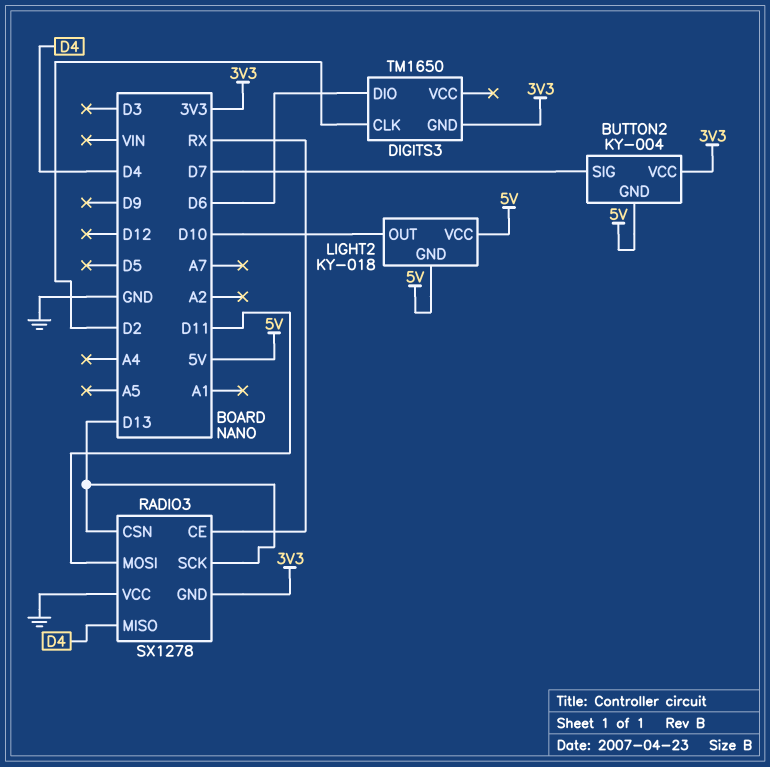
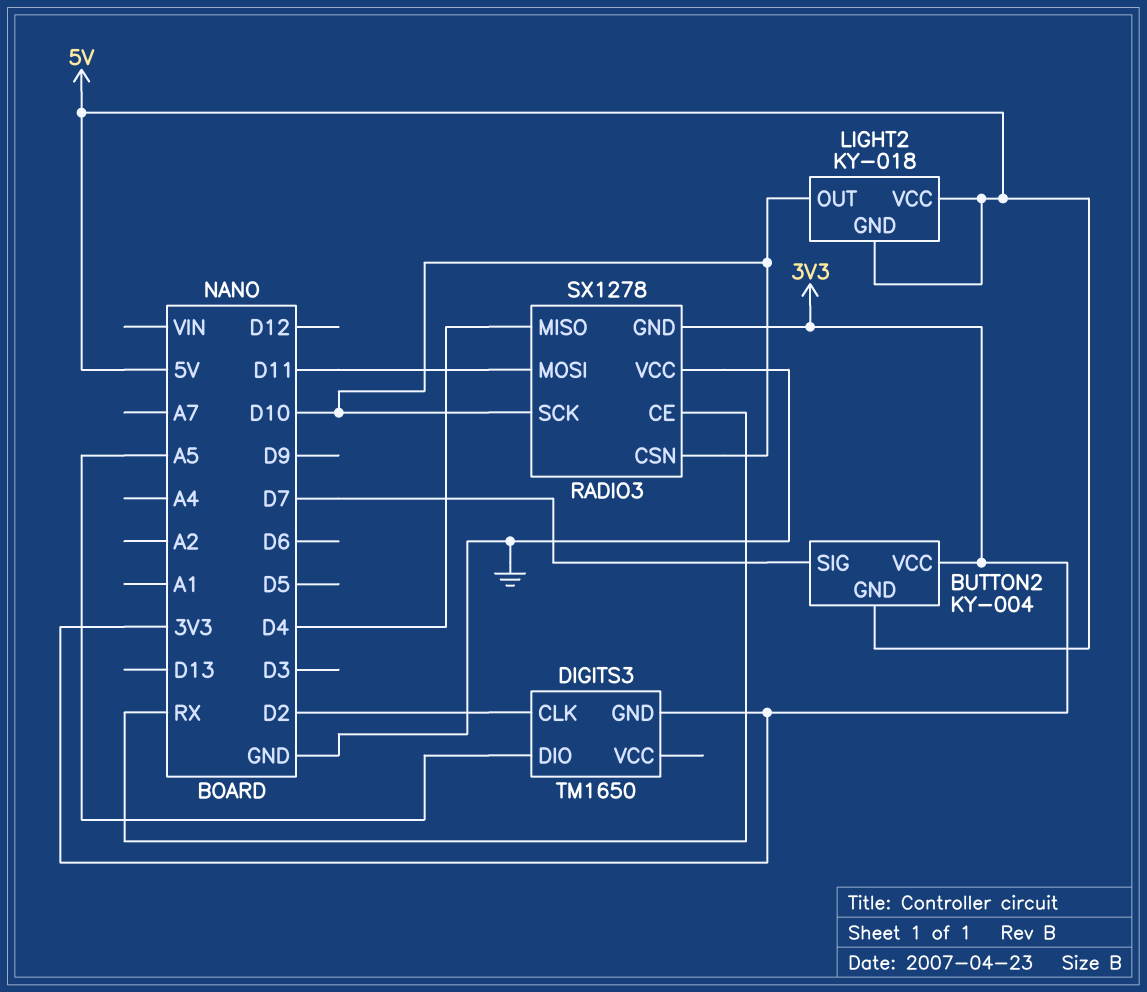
DIGITS3 pin DIO: D6 -> A5
RADIO3 pin CSN: D13 -> D10
RADIO3 pin SCK: D13 -> D10

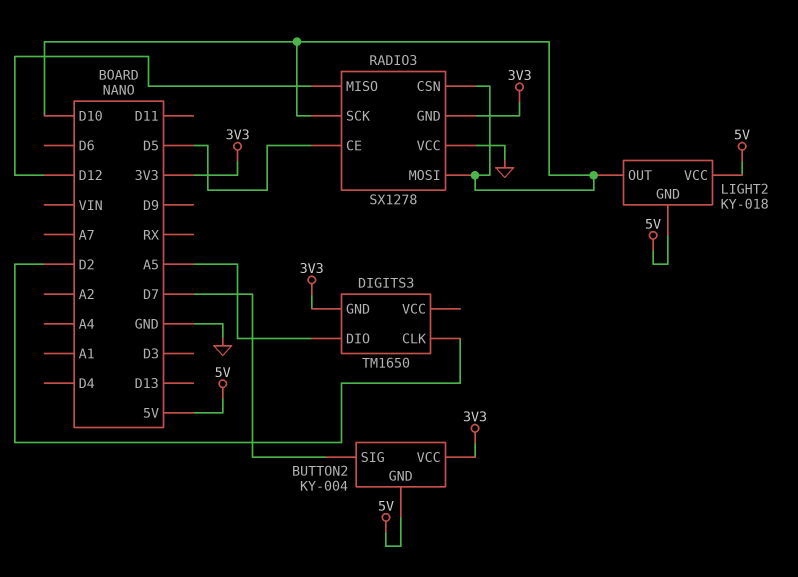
RADIO3 pin CE: RX -> D5
RADIO3 pin MISO: D4 -> D12
RADIO3 pin MOSI: D11 -> D10

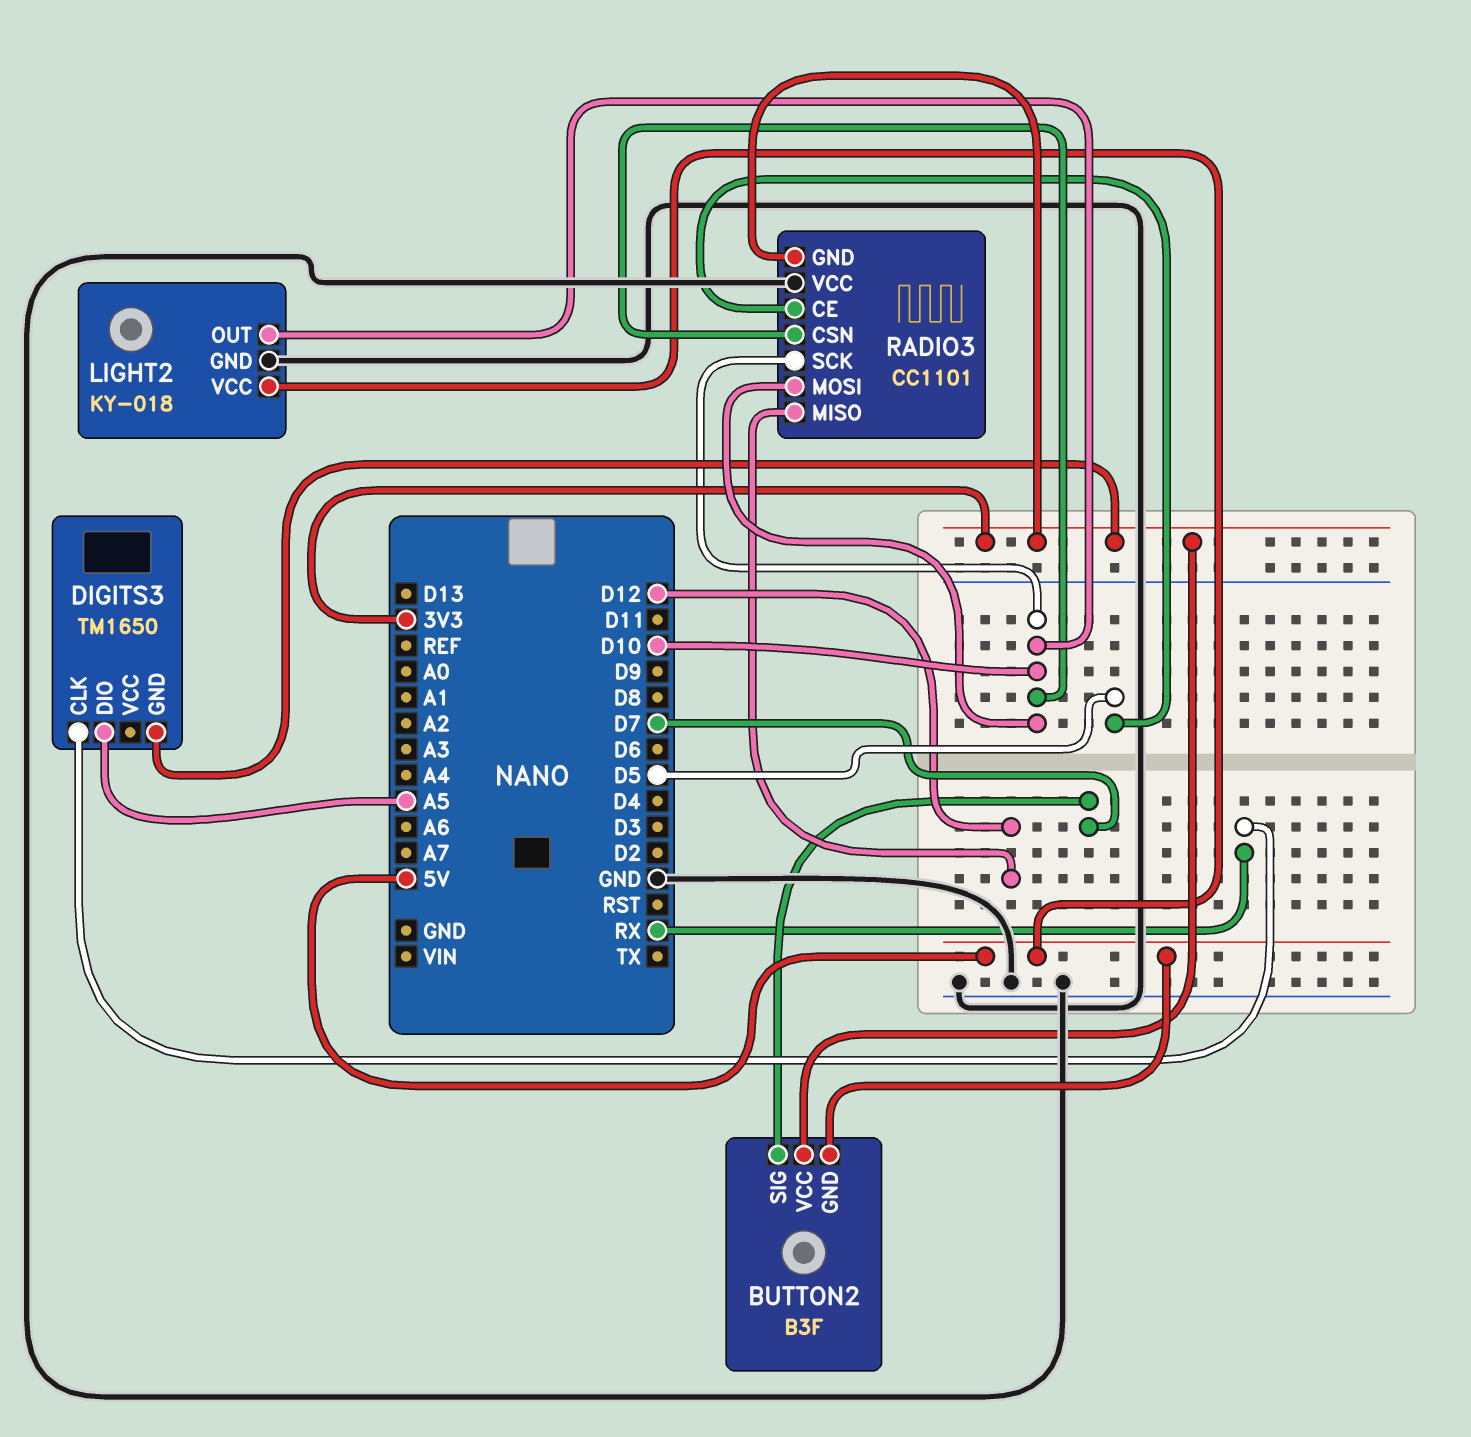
BUTTON2: KY-004 -> B3F
DIGITS3 pin CLK: D2 -> RX
LIGHT2 pin GND: 5V -> GND
RADIO3: SX1278 -> CC1101

